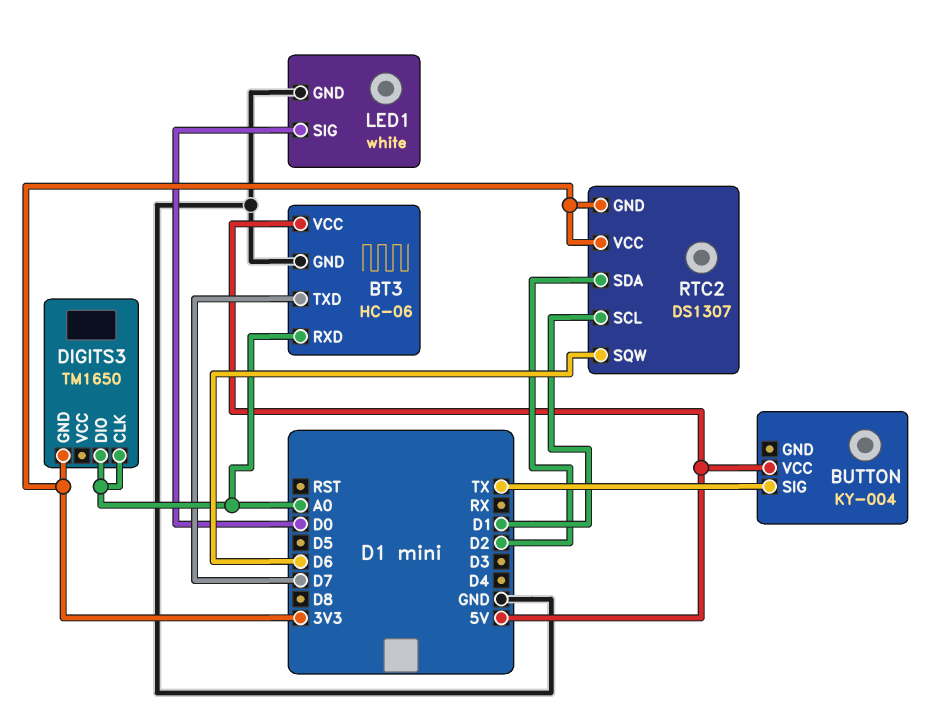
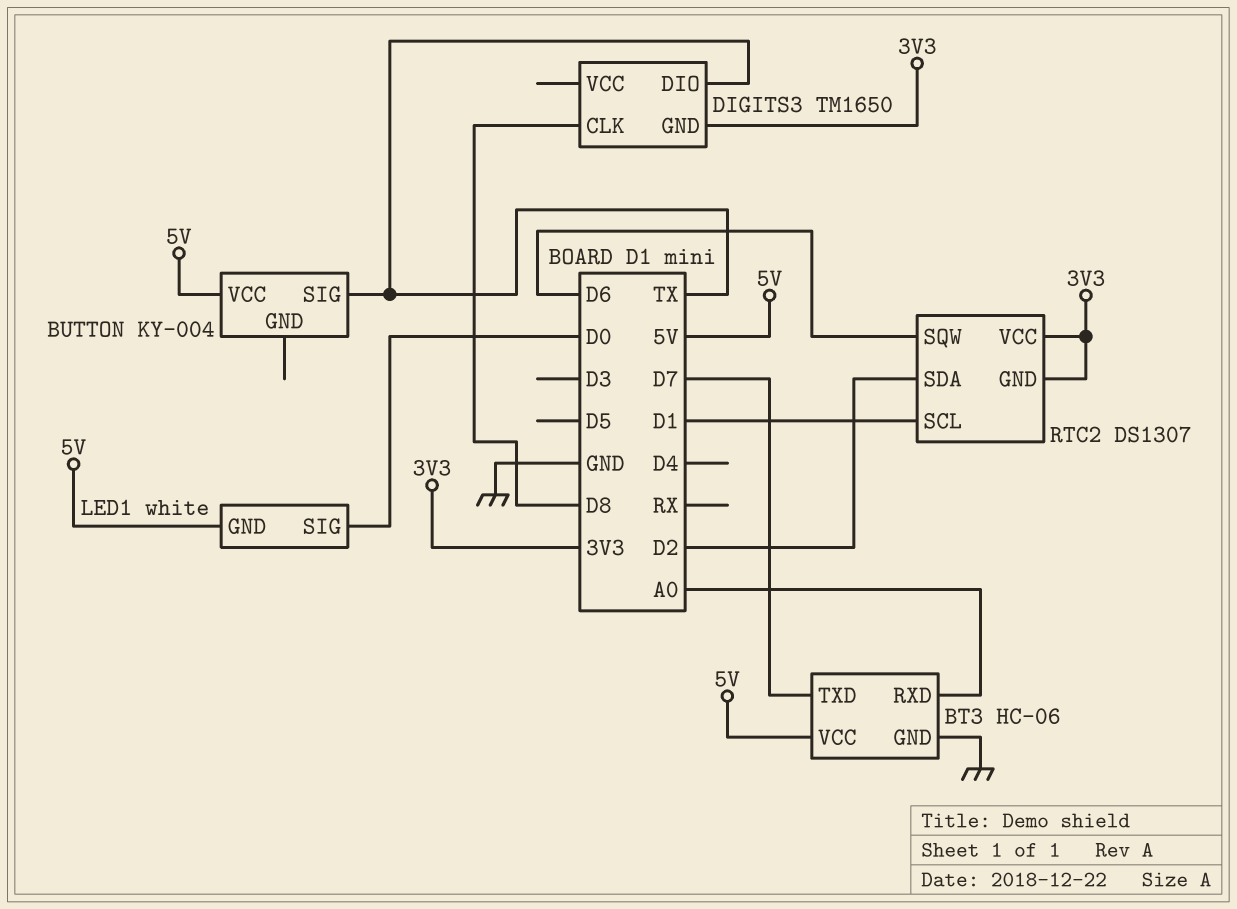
DIGITS3 pin CLK: A0 -> D8
DIGITS3 pin DIO: A0 -> TX
LED1 pin GND: GND -> 5V

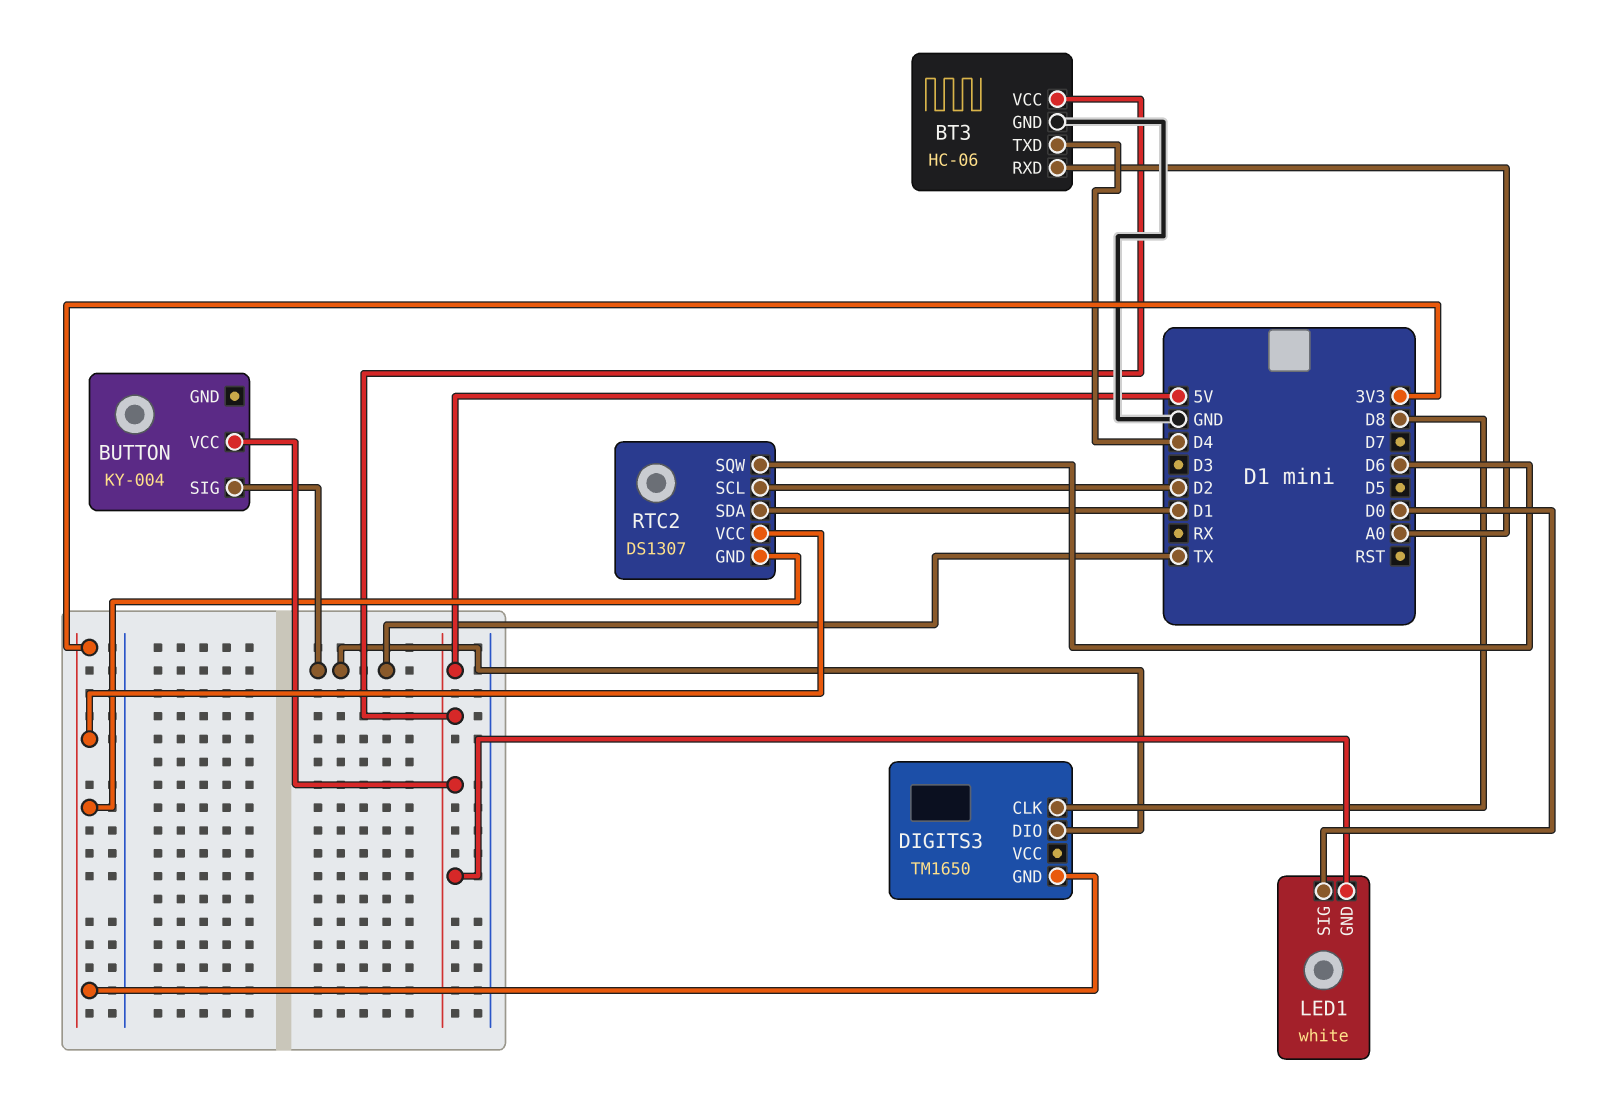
BT3 pin TXD: D7 -> D4
RTC2 pin SCL: D1 -> D2
RTC2 pin SDA: D2 -> D1

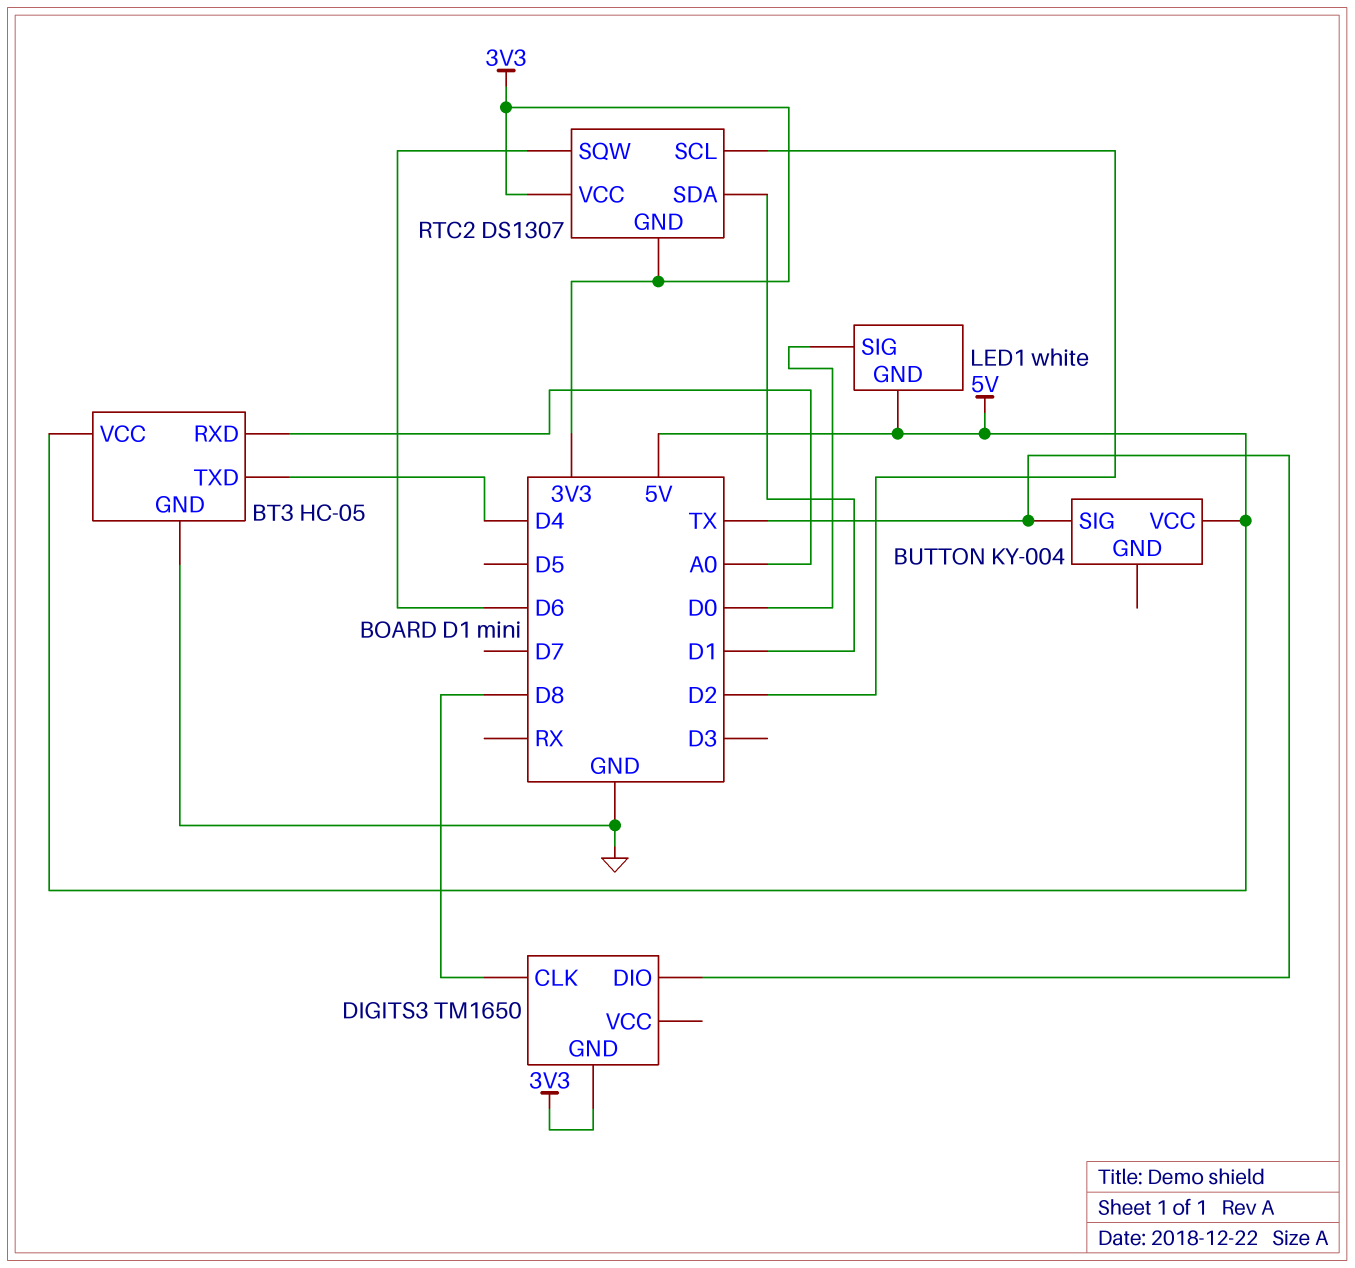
BT3: HC-06 -> HC-05

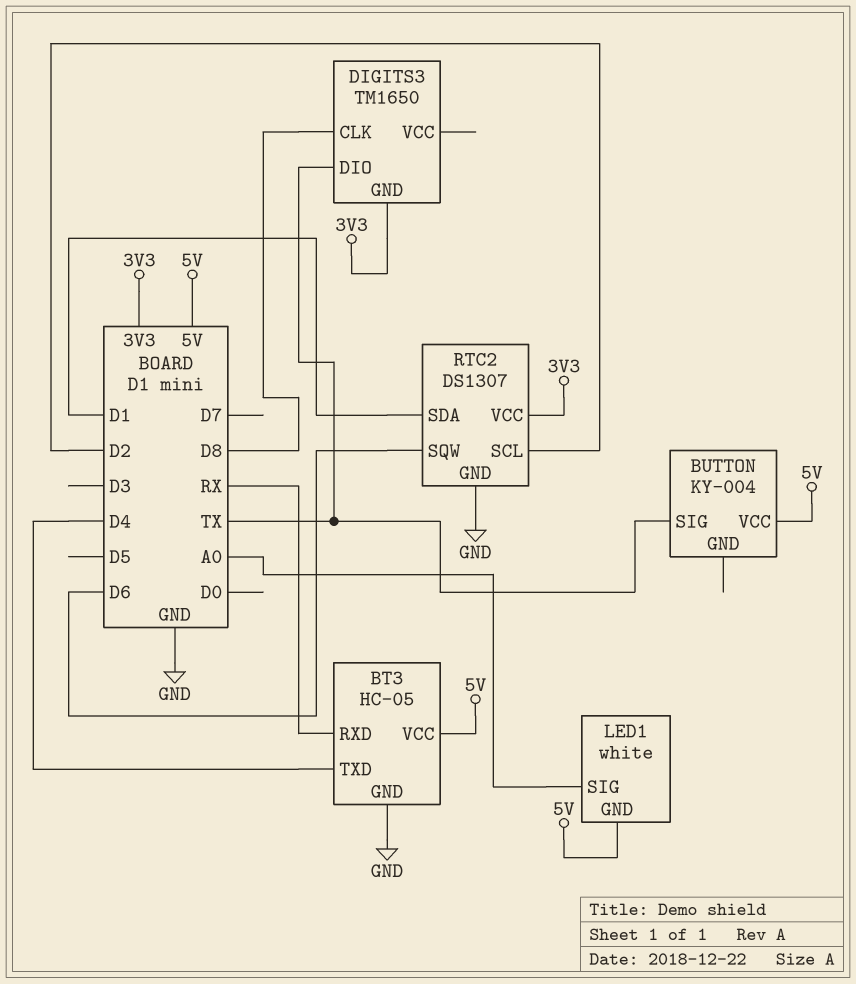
BT3 pin RXD: A0 -> RX
LED1 pin SIG: D0 -> A0
RTC2 pin GND: 3V3 -> GND

